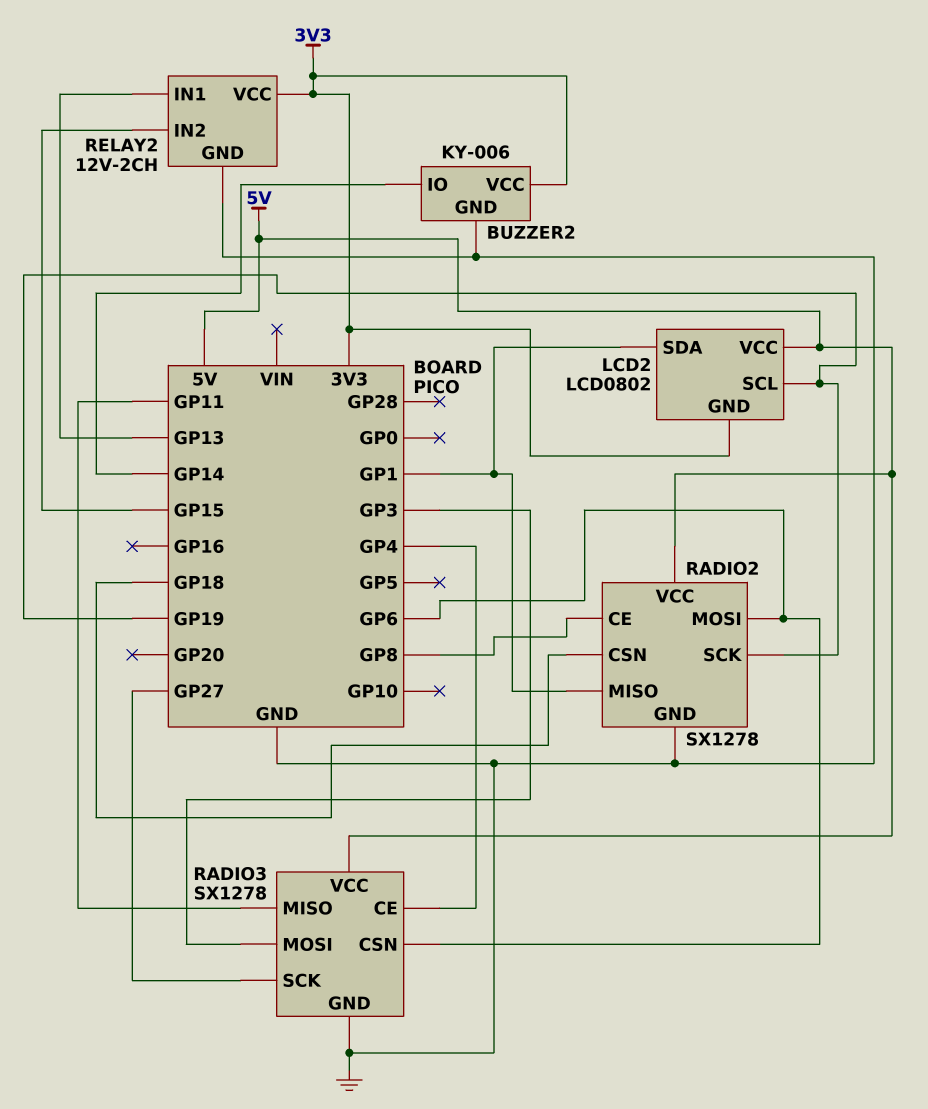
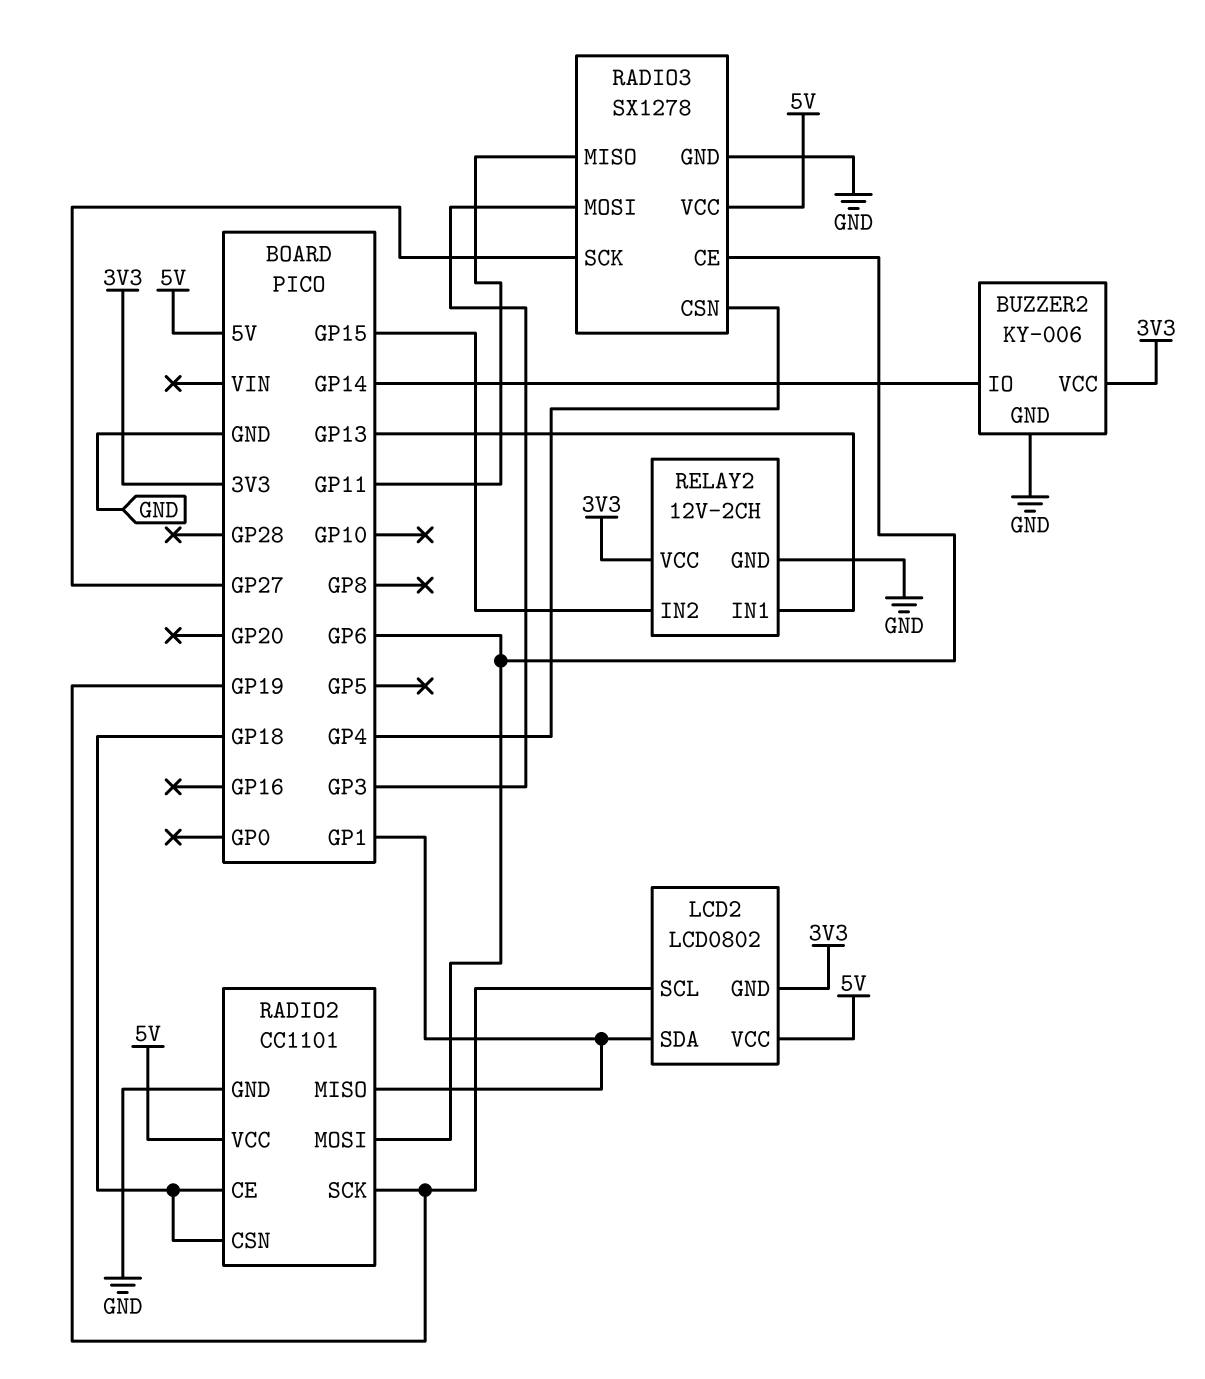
RADIO2: SX1278 -> CC1101
RADIO2 pin CE: GP8 -> GP18
RADIO3 pin CE: GP4 -> GP6
RADIO3 pin CSN: GP6 -> GP4

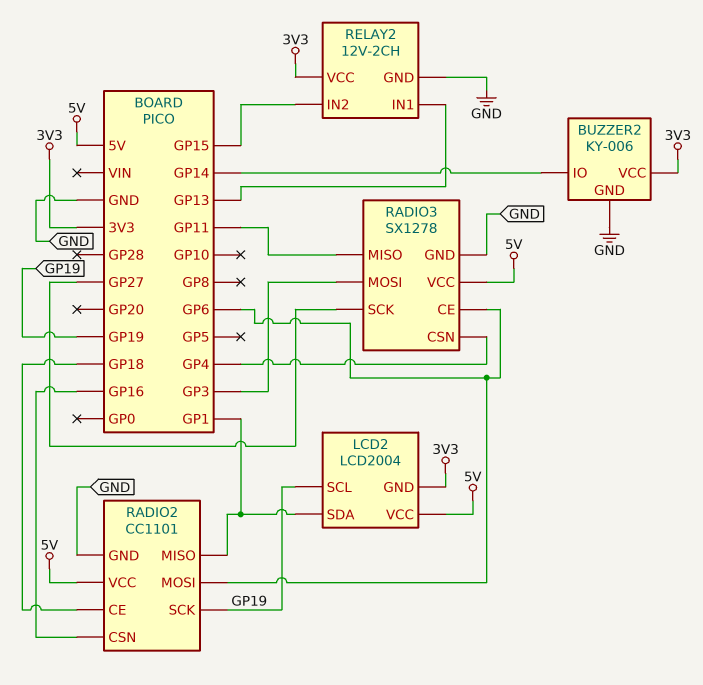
LCD2: LCD0802 -> LCD2004
RADIO2 pin CSN: GP18 -> GP16

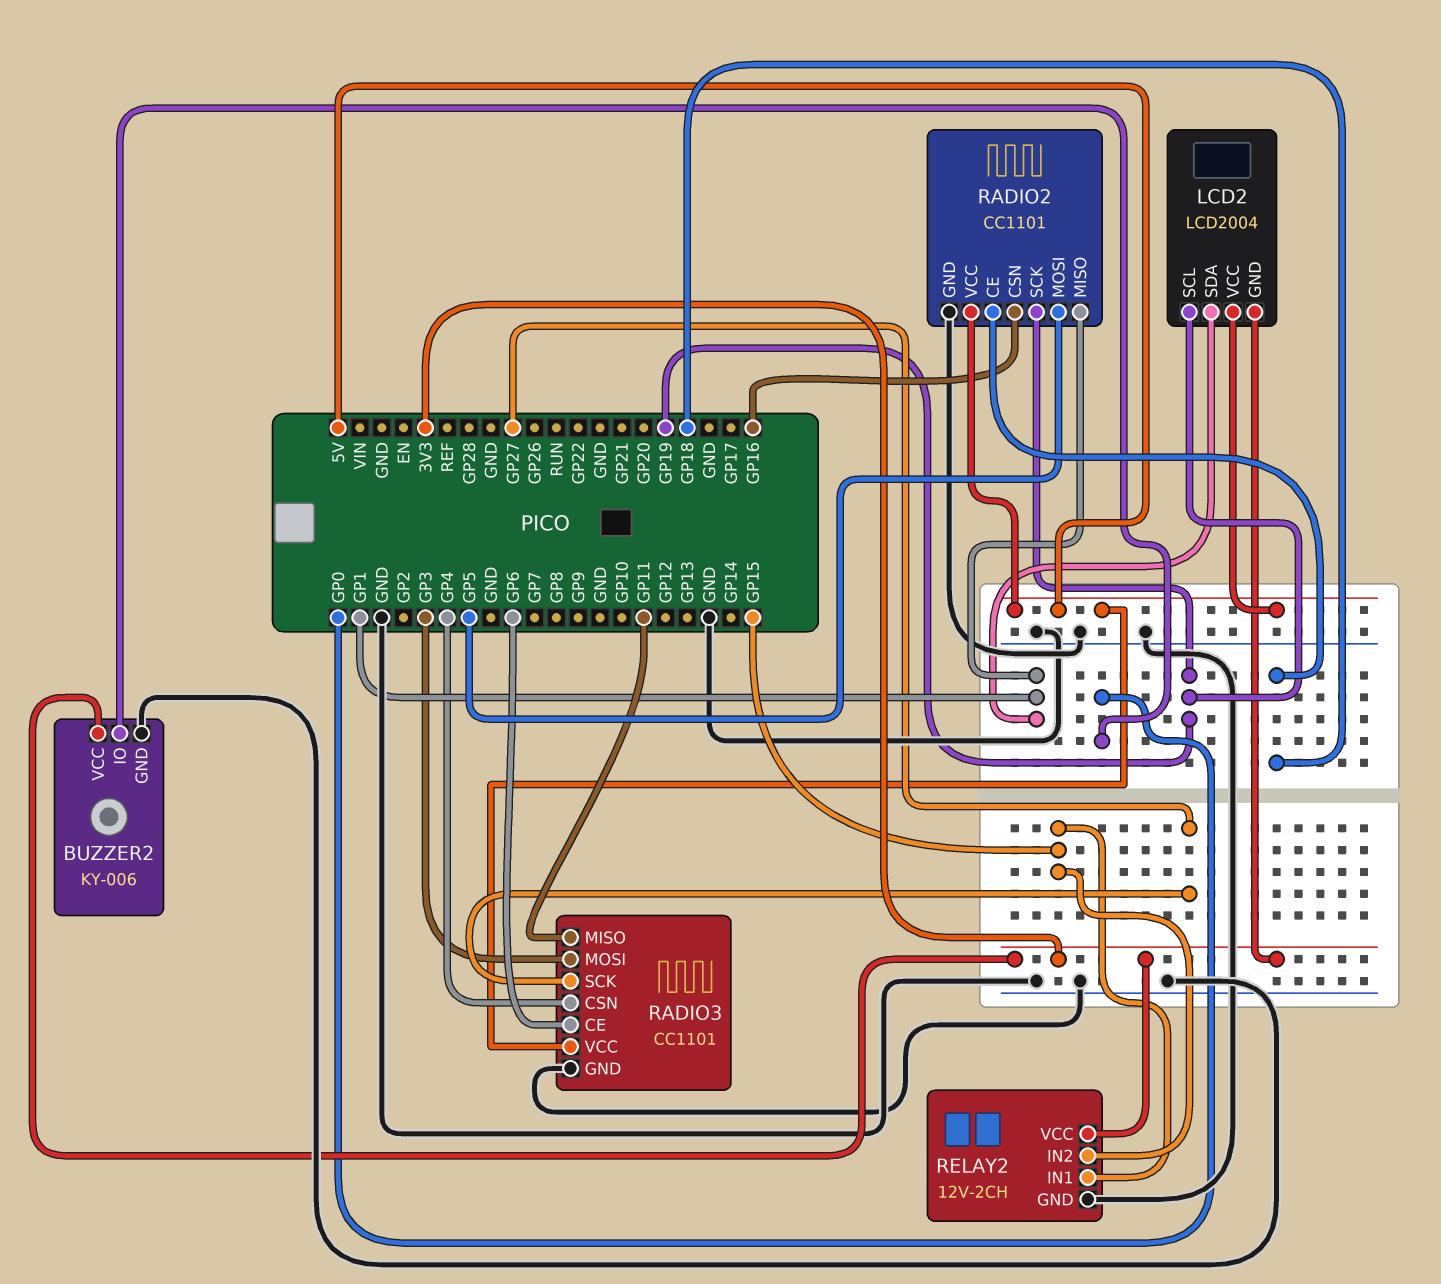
BUZZER2 pin IO: GP14 -> GP0
RADIO2 pin MOSI: GP6 -> GP5
RADIO3: SX1278 -> CC1101
RELAY2 pin IN1: GP13 -> GP15

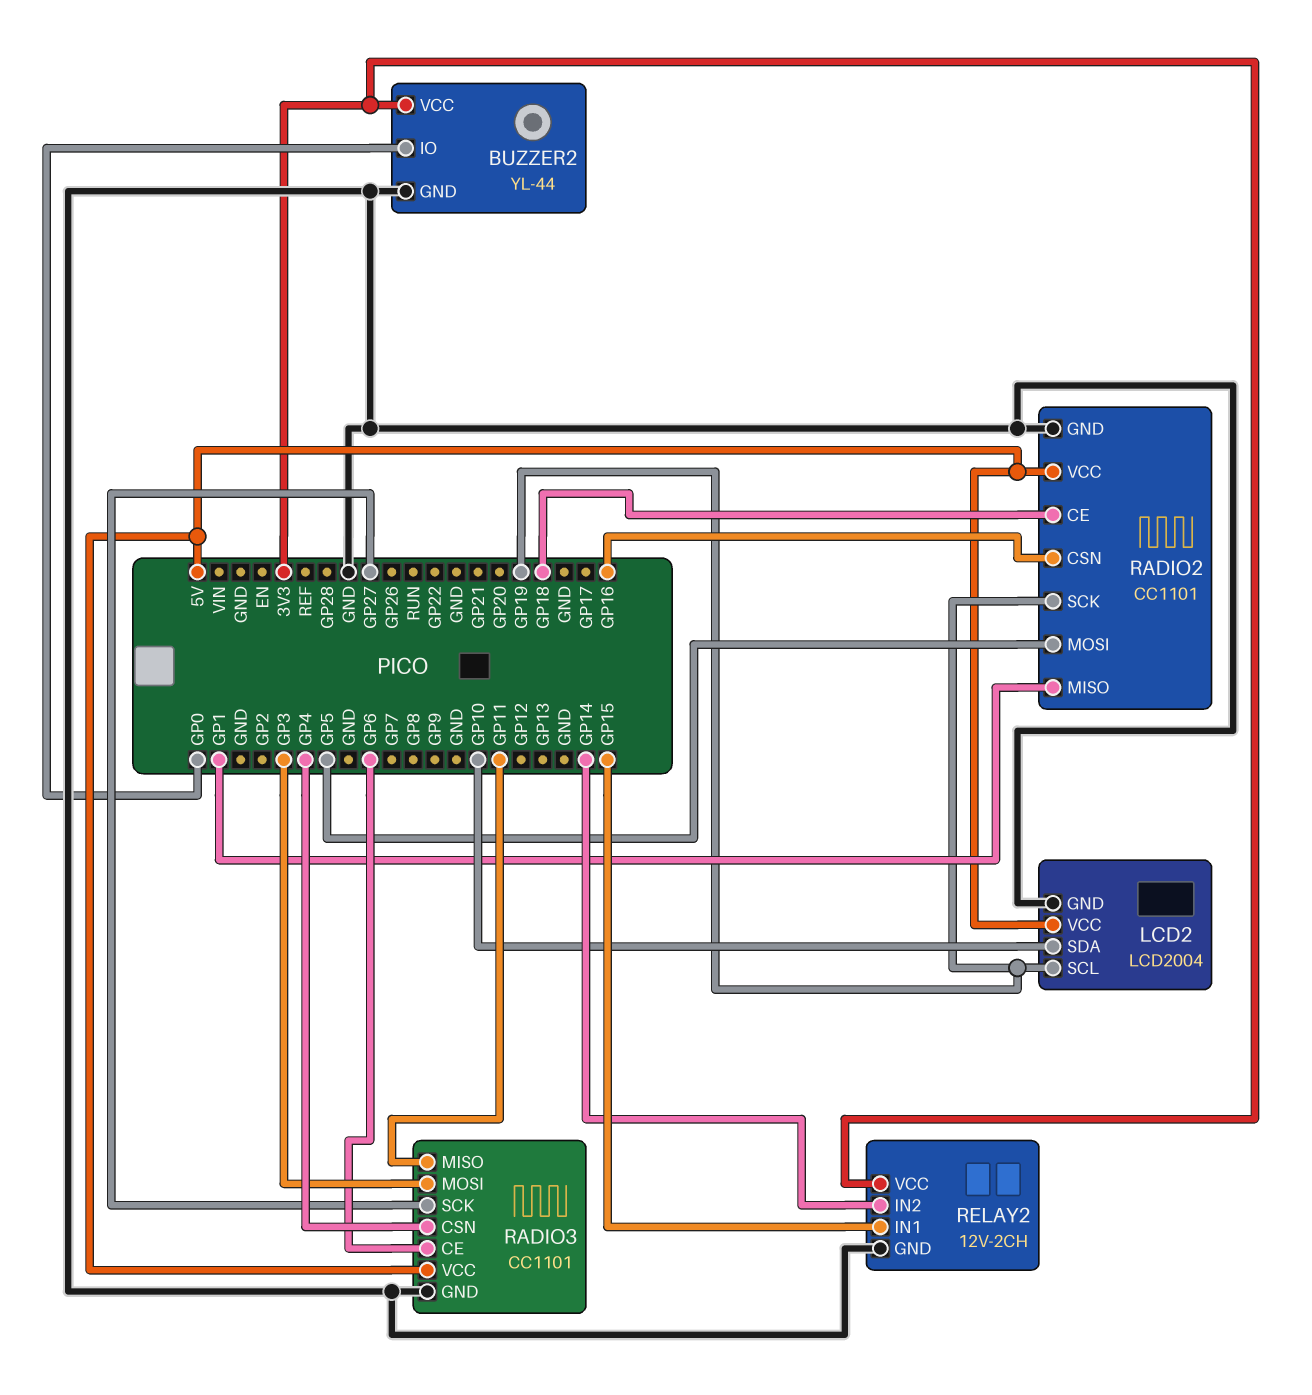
BUZZER2: KY-006 -> YL-44
LCD2 pin GND: 3V3 -> GND
LCD2 pin SDA: GP1 -> GP10
RELAY2 pin IN2: GP15 -> GP14

